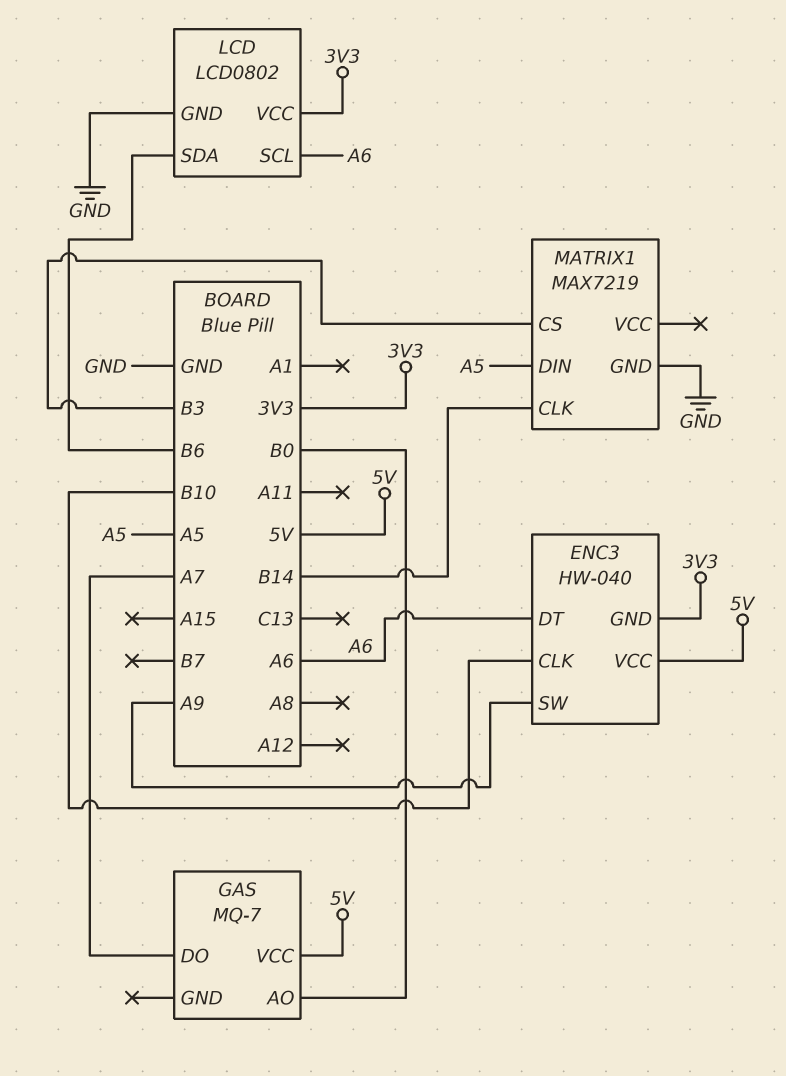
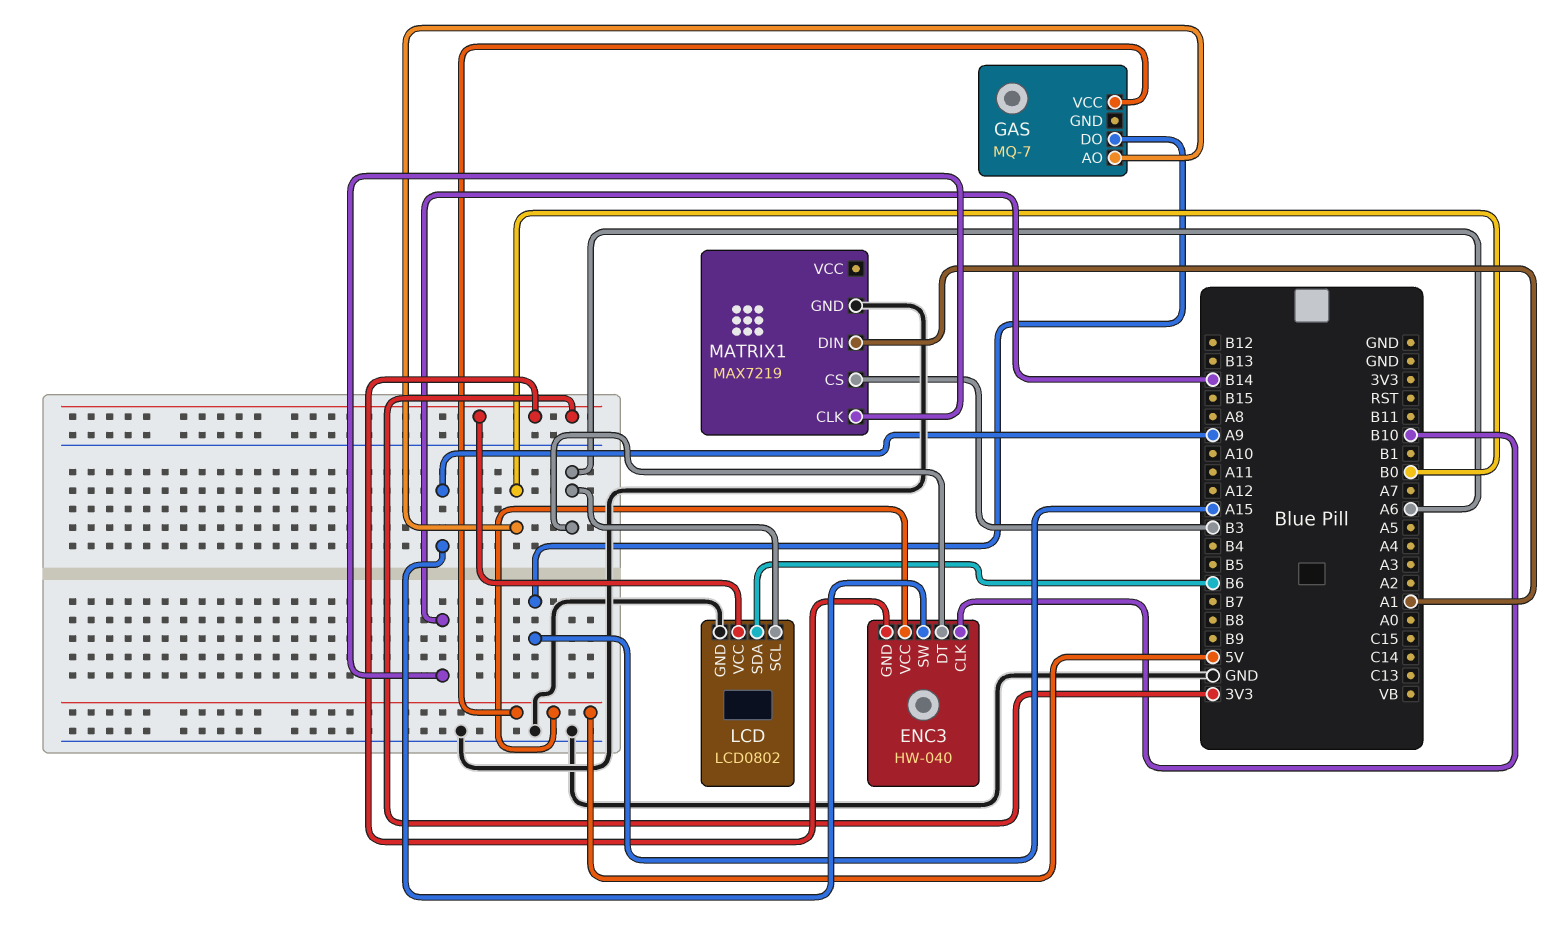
GAS pin DO: A7 -> A15
MATRIX1 pin DIN: A5 -> A1

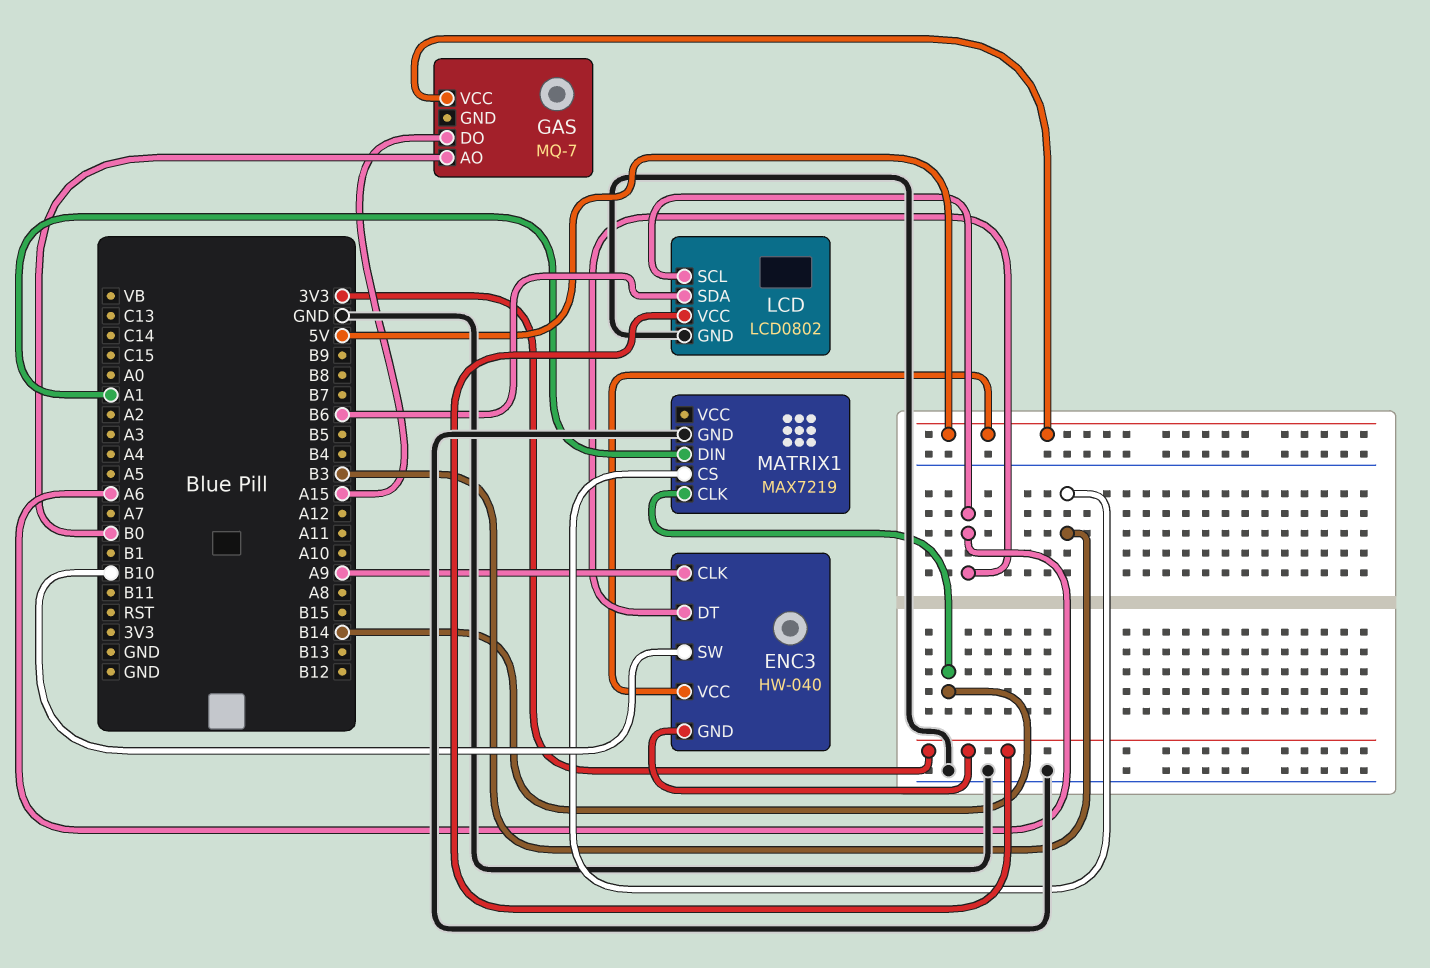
ENC3 pin CLK: B10 -> A9
ENC3 pin SW: A9 -> B10

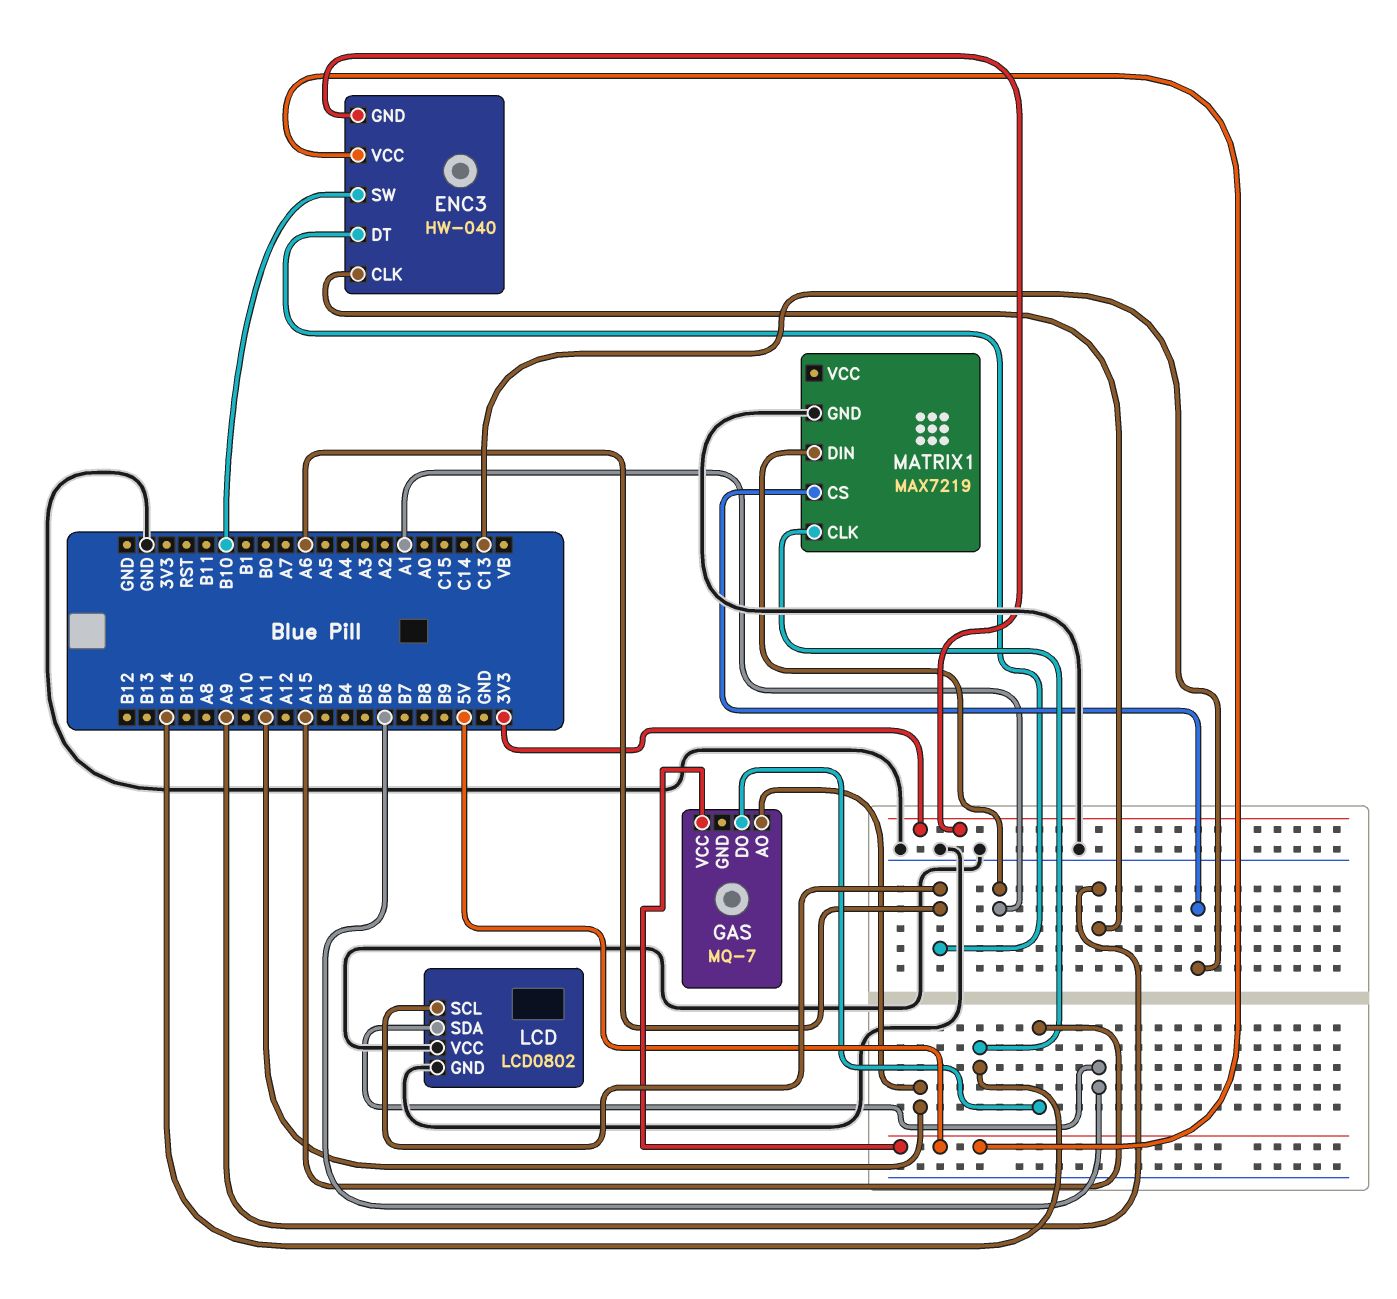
GAS pin AO: B0 -> A11
LCD pin VCC: 3V3 -> GND
MATRIX1 pin CS: B3 -> C13

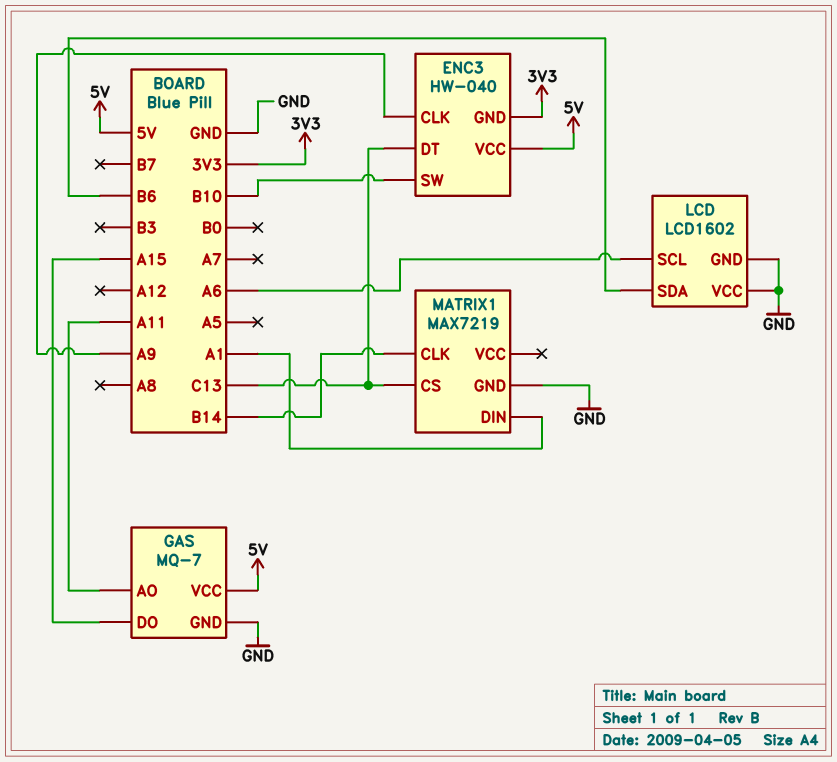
ENC3 pin DT: A6 -> C13
GAS pin GND: none -> GND
LCD: LCD0802 -> LCD1602

